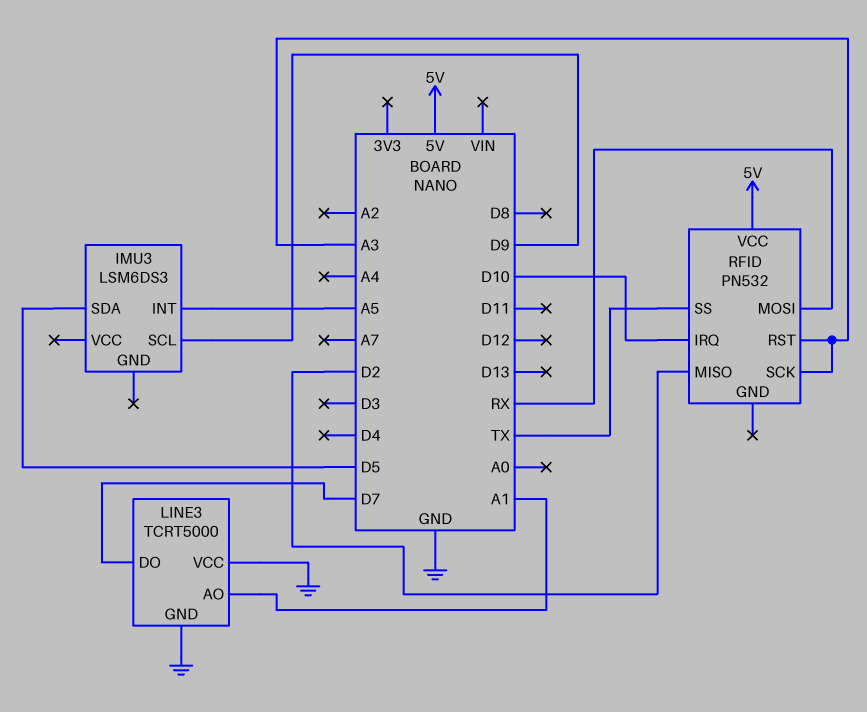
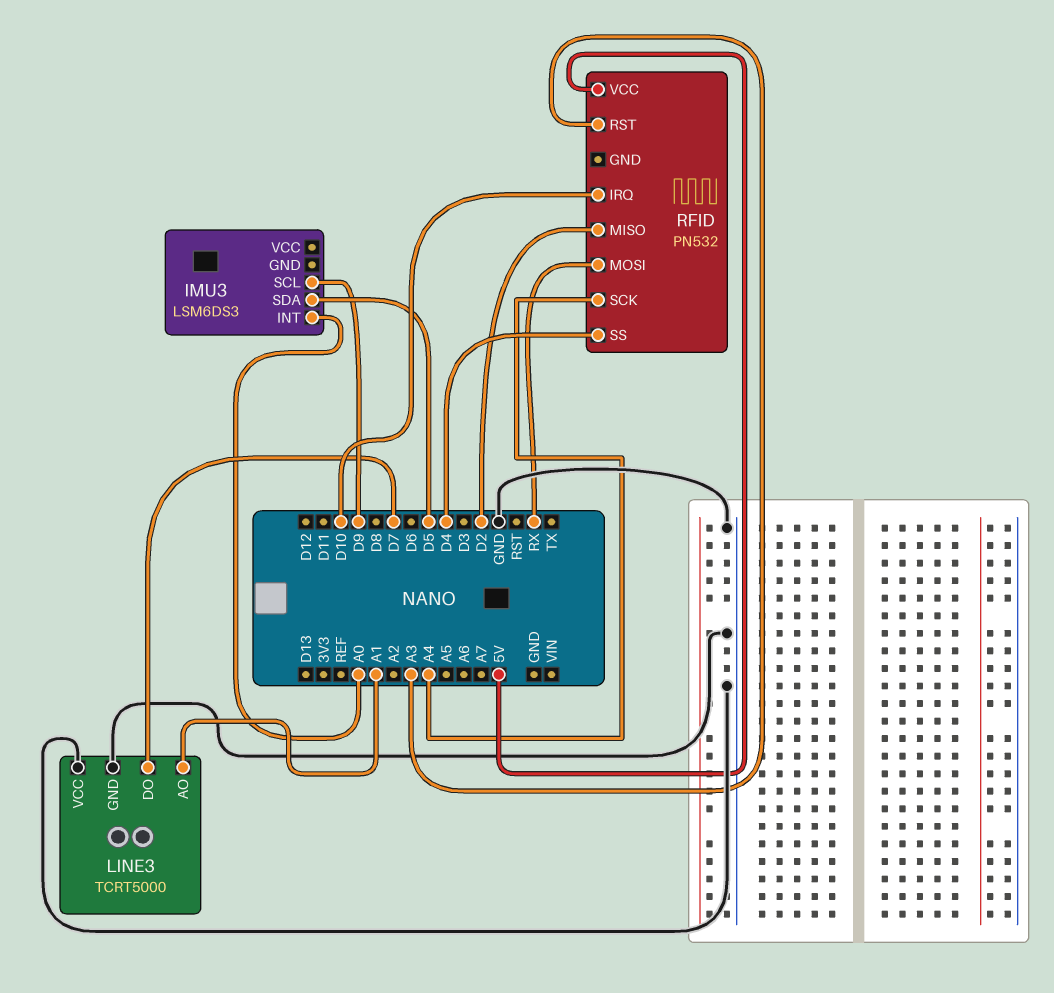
IMU3 pin INT: A5 -> A0
RFID pin SCK: A3 -> A4
RFID pin SS: TX -> D4

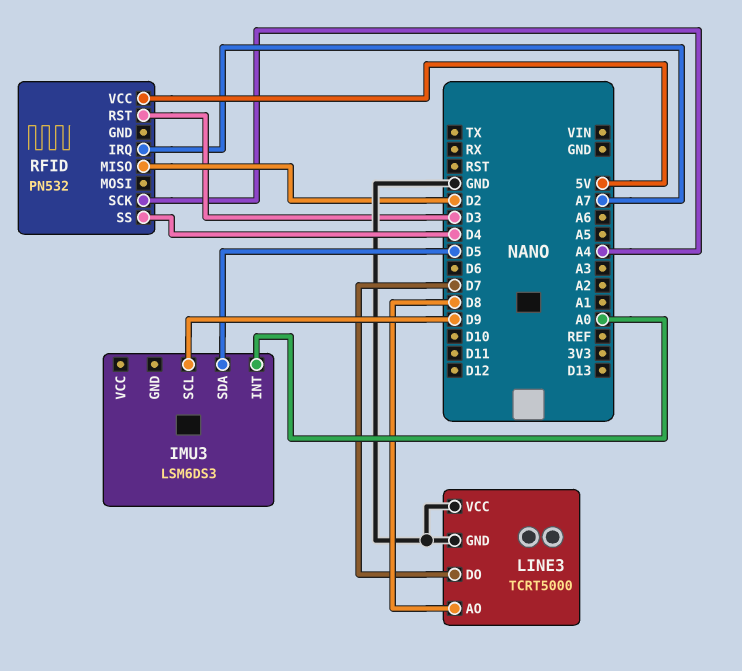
LINE3 pin AO: A1 -> D8
RFID pin IRQ: D10 -> A7
RFID pin MOSI: RX -> none
RFID pin RST: A3 -> D3

